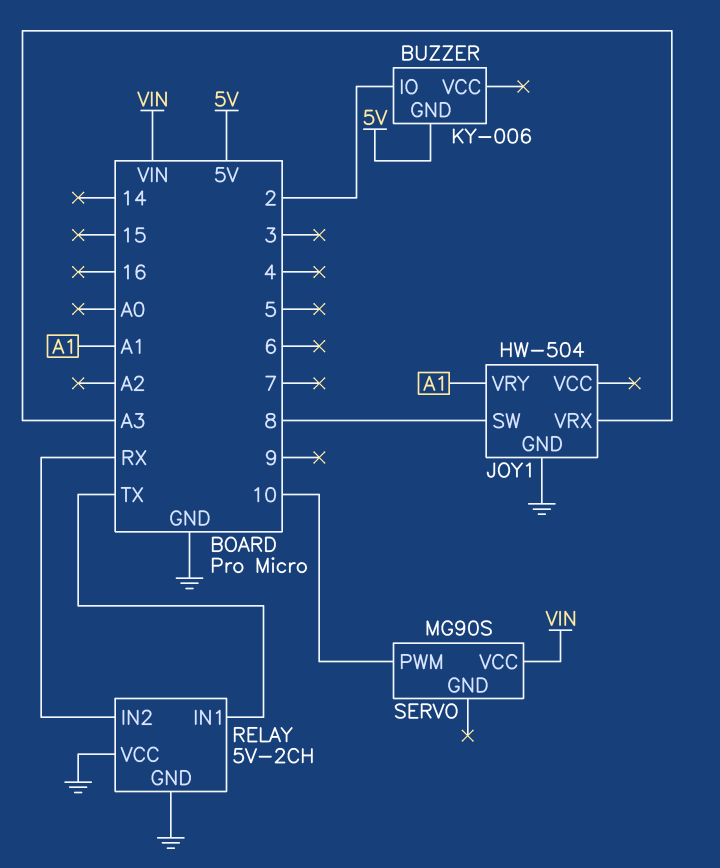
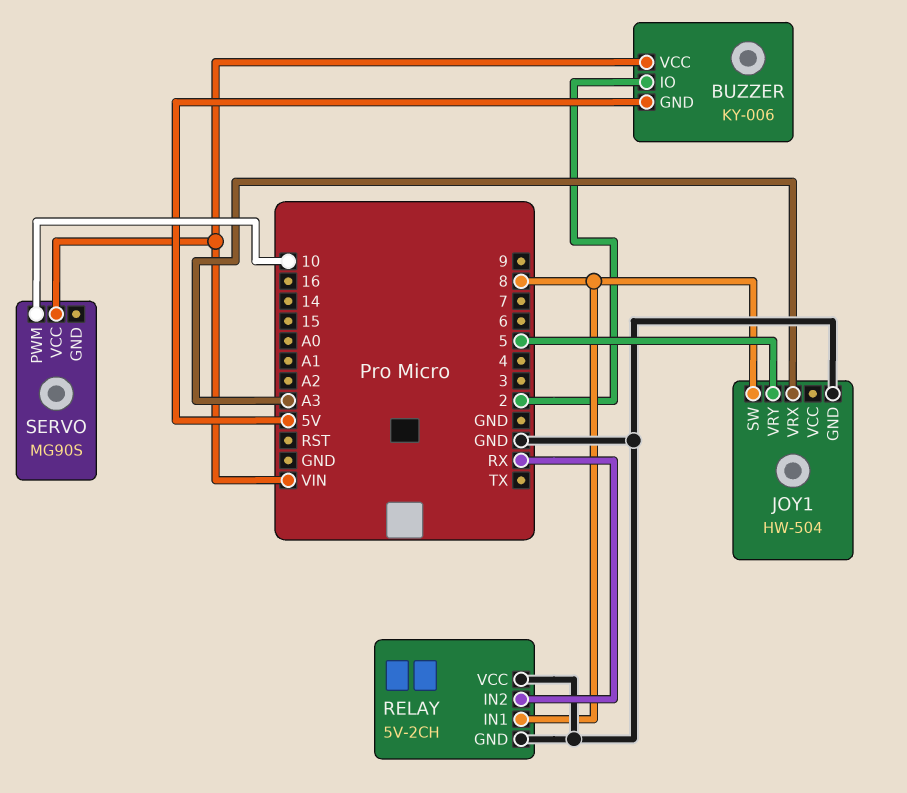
BUZZER pin VCC: none -> VIN
JOY1 pin VRY: A1 -> 5
RELAY pin IN1: TX -> 8

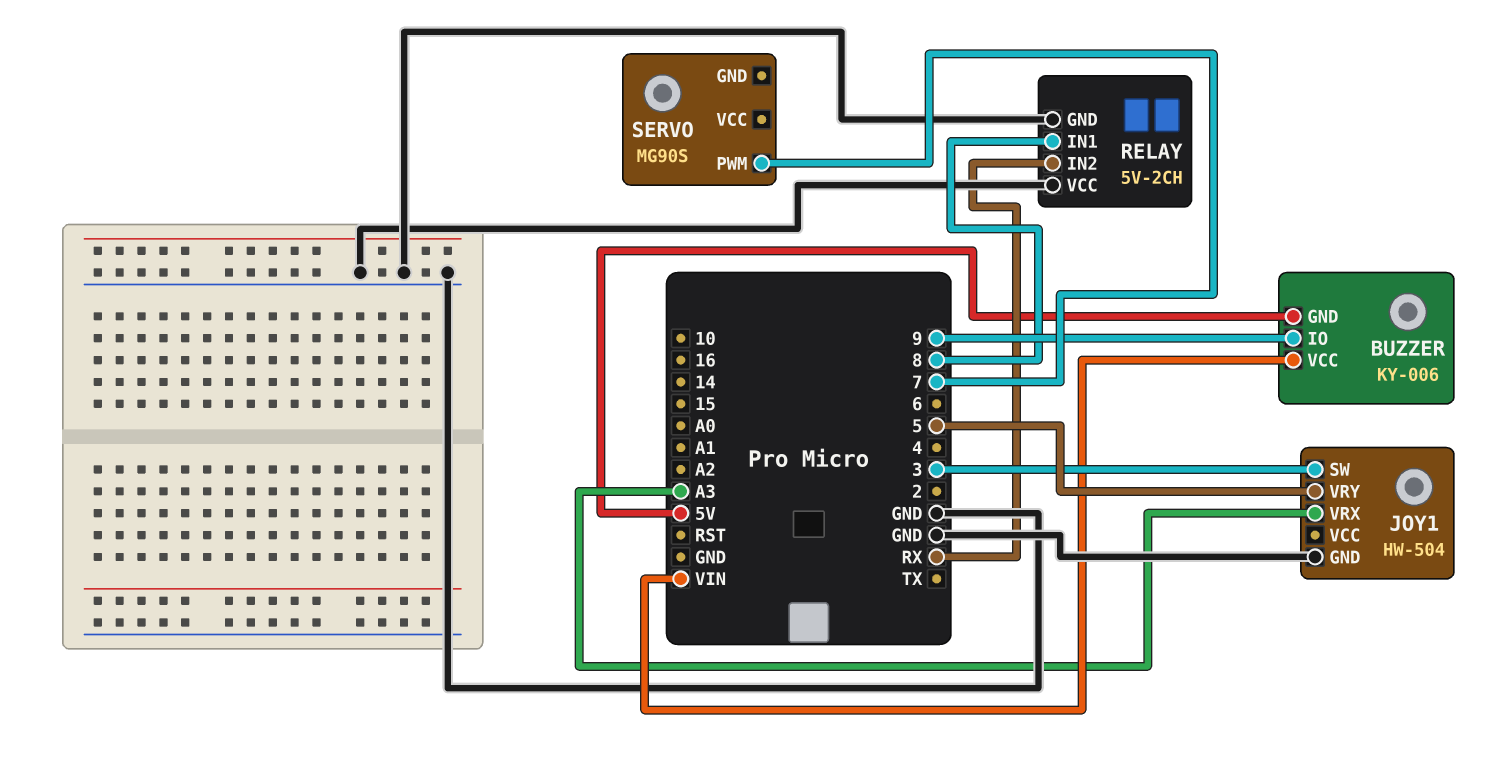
BUZZER pin IO: 2 -> 9
JOY1 pin SW: 8 -> 3
SERVO pin PWM: 10 -> 7
SERVO pin VCC: VIN -> none

